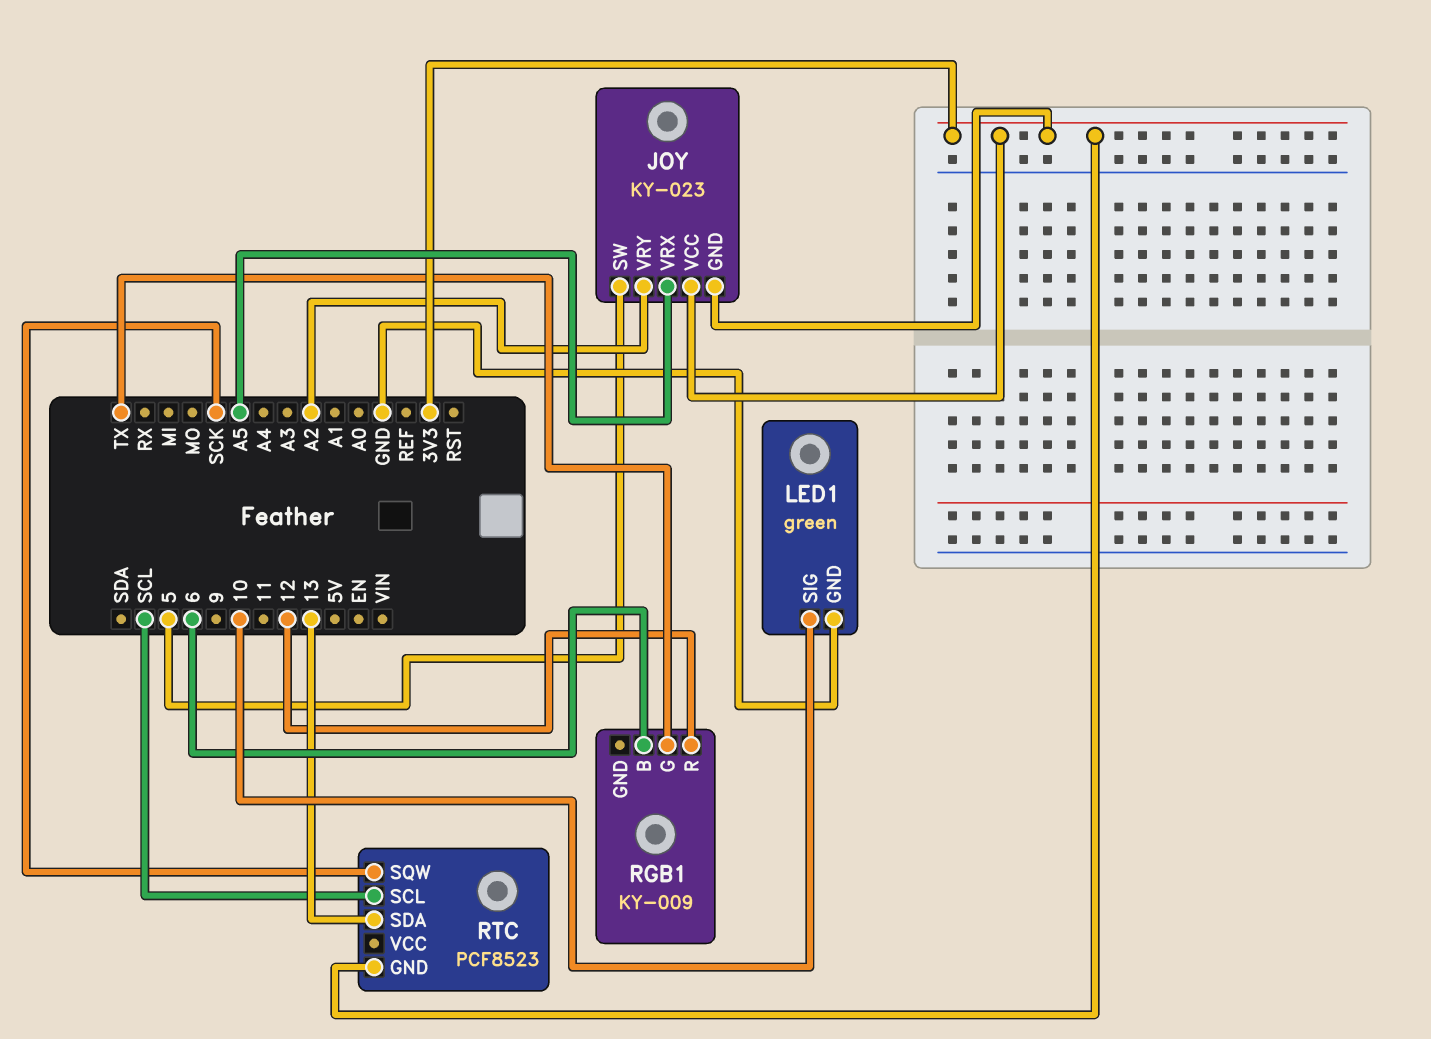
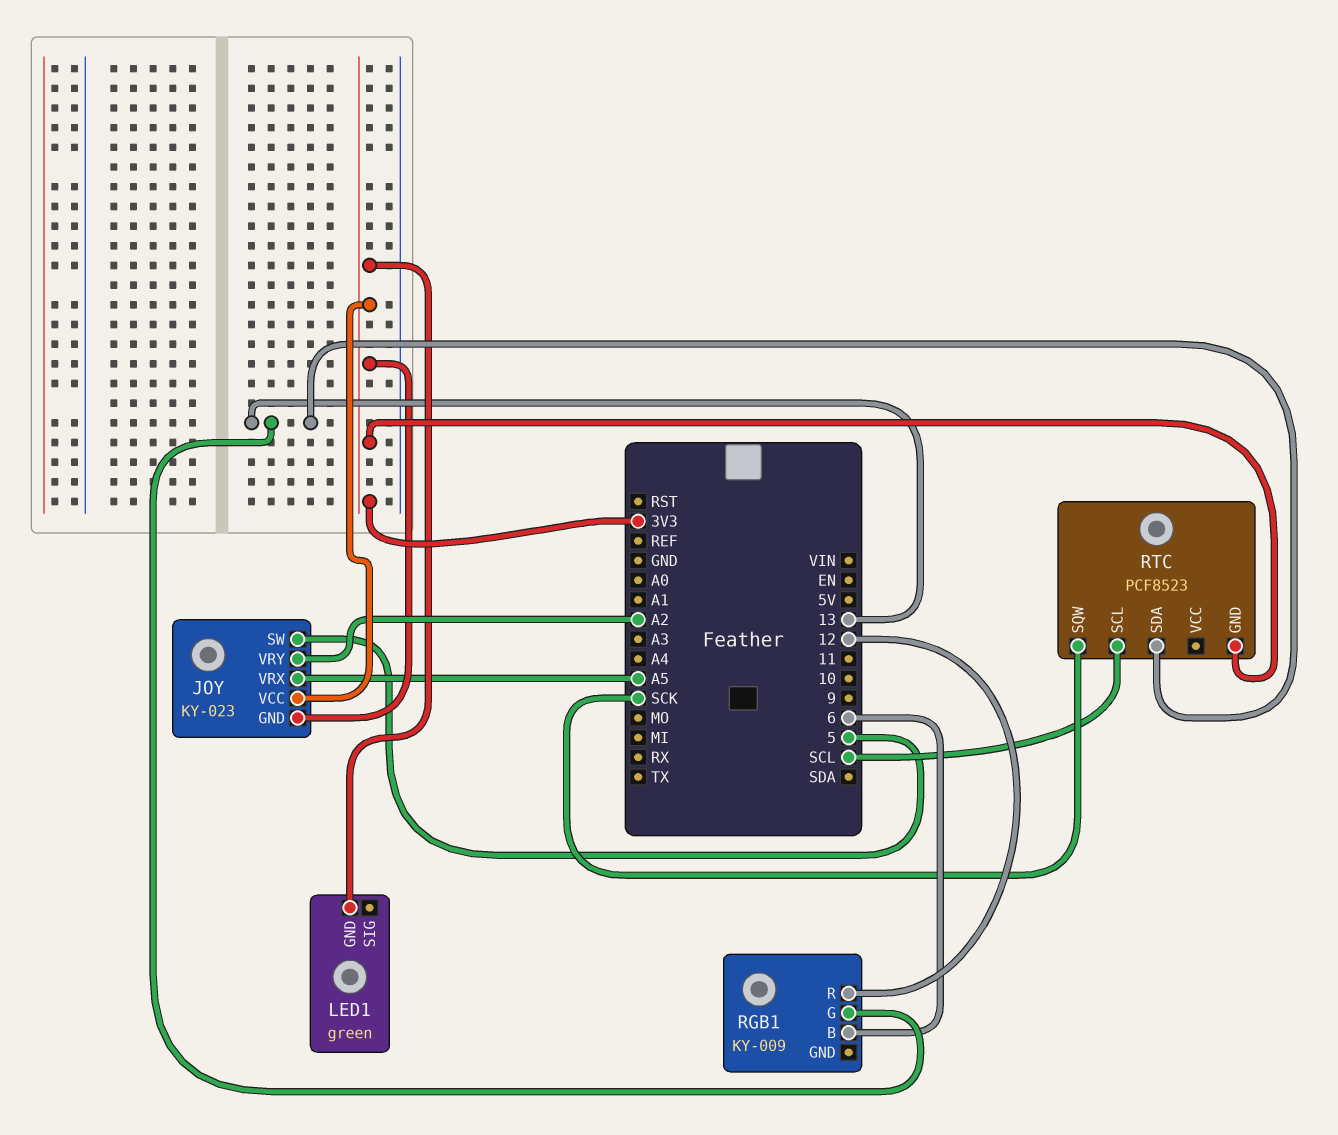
LED1 pin GND: GND -> 3V3
LED1 pin SIG: 10 -> none
RGB1 pin G: TX -> 13

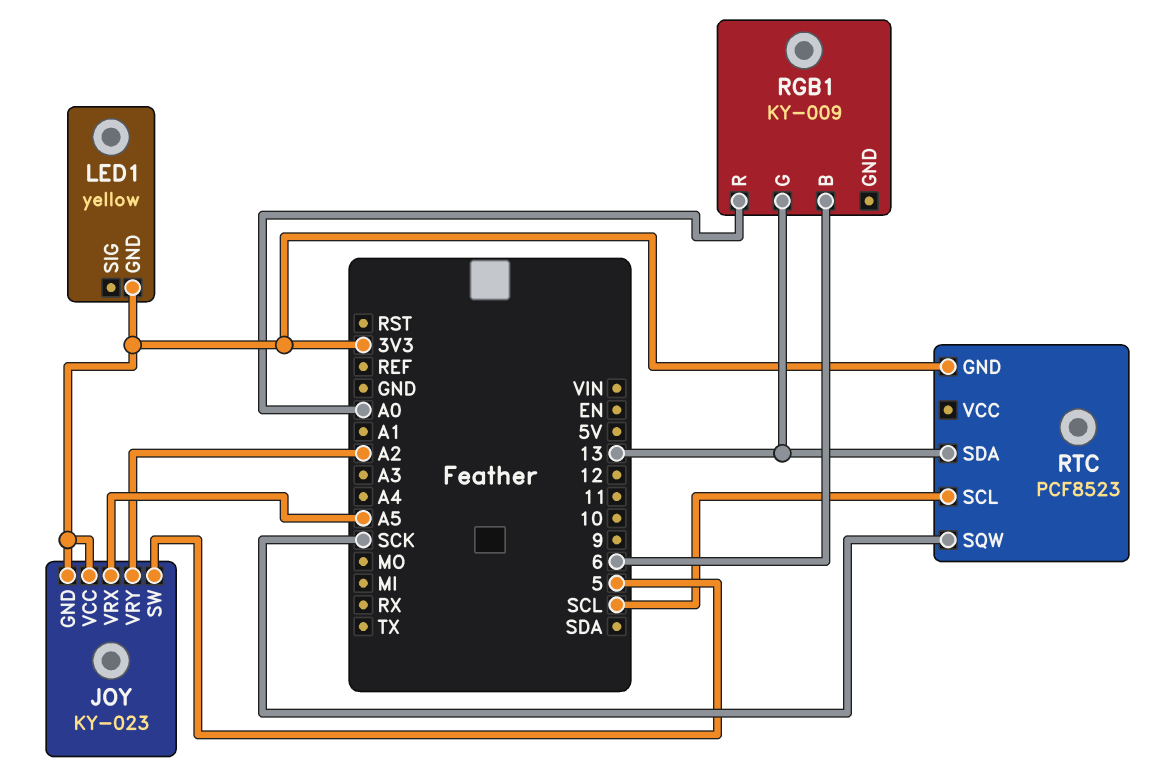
LED1: green -> yellow
RGB1 pin R: 12 -> A0

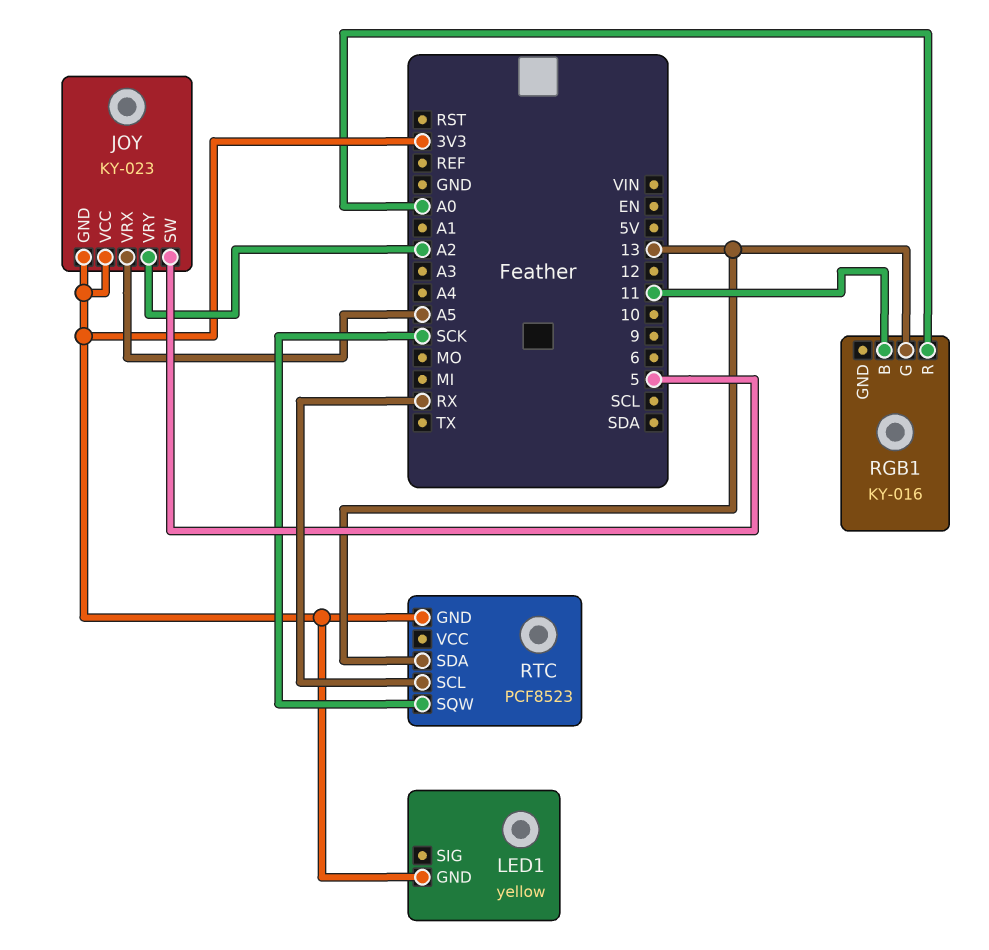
RGB1: KY-009 -> KY-016
RGB1 pin B: 6 -> 11
RTC pin SCL: SCL -> RX

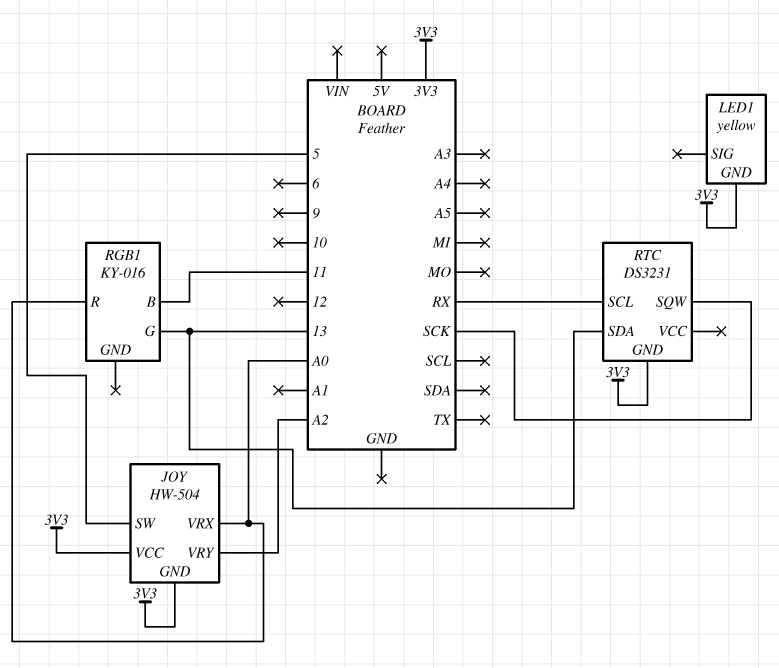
JOY: KY-023 -> HW-504
JOY pin VRX: A5 -> A0
RTC: PCF8523 -> DS3231

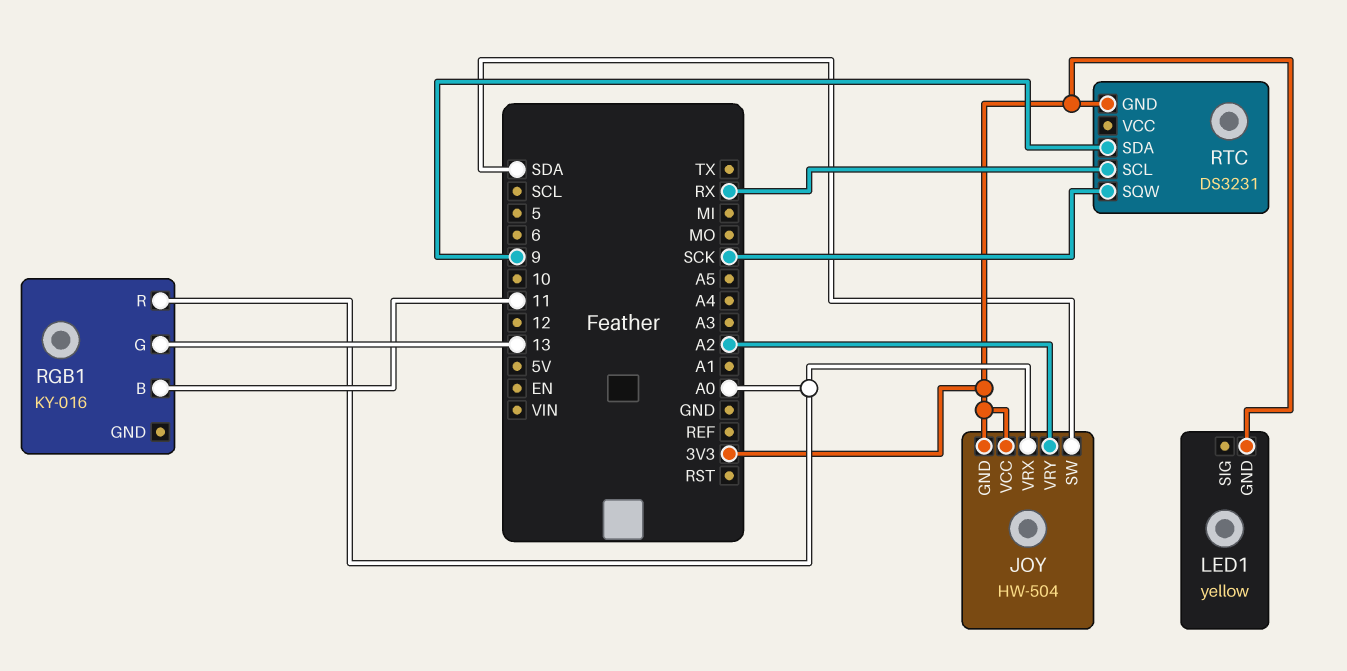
JOY pin SW: 5 -> SDA
RTC pin SDA: 13 -> 9

